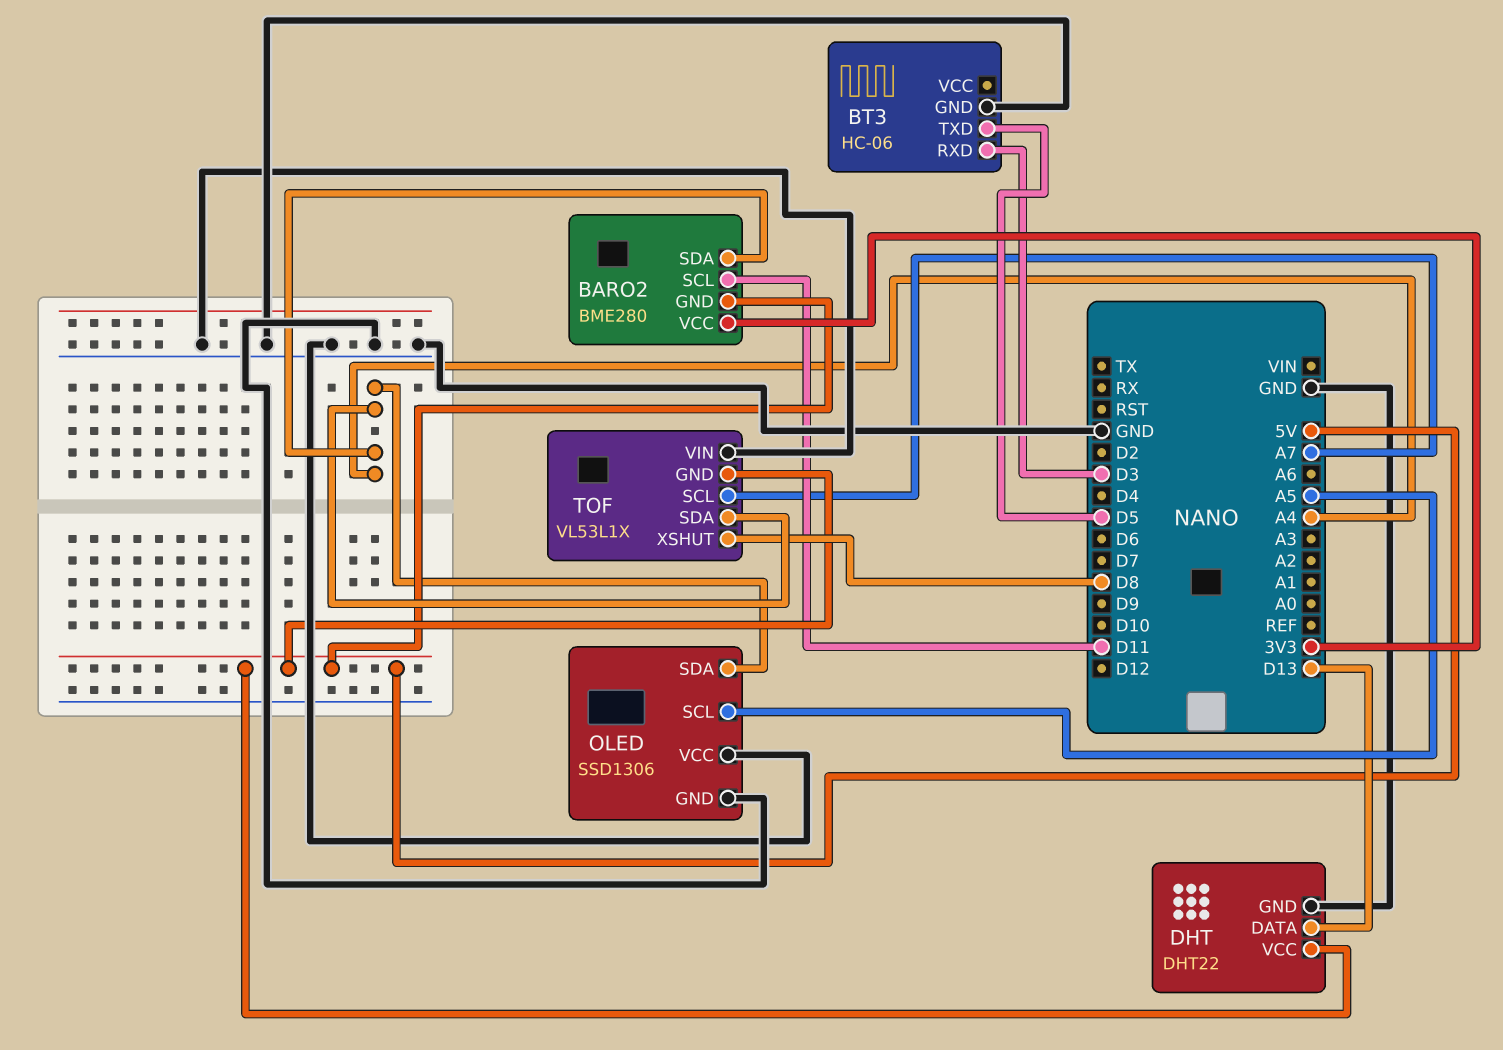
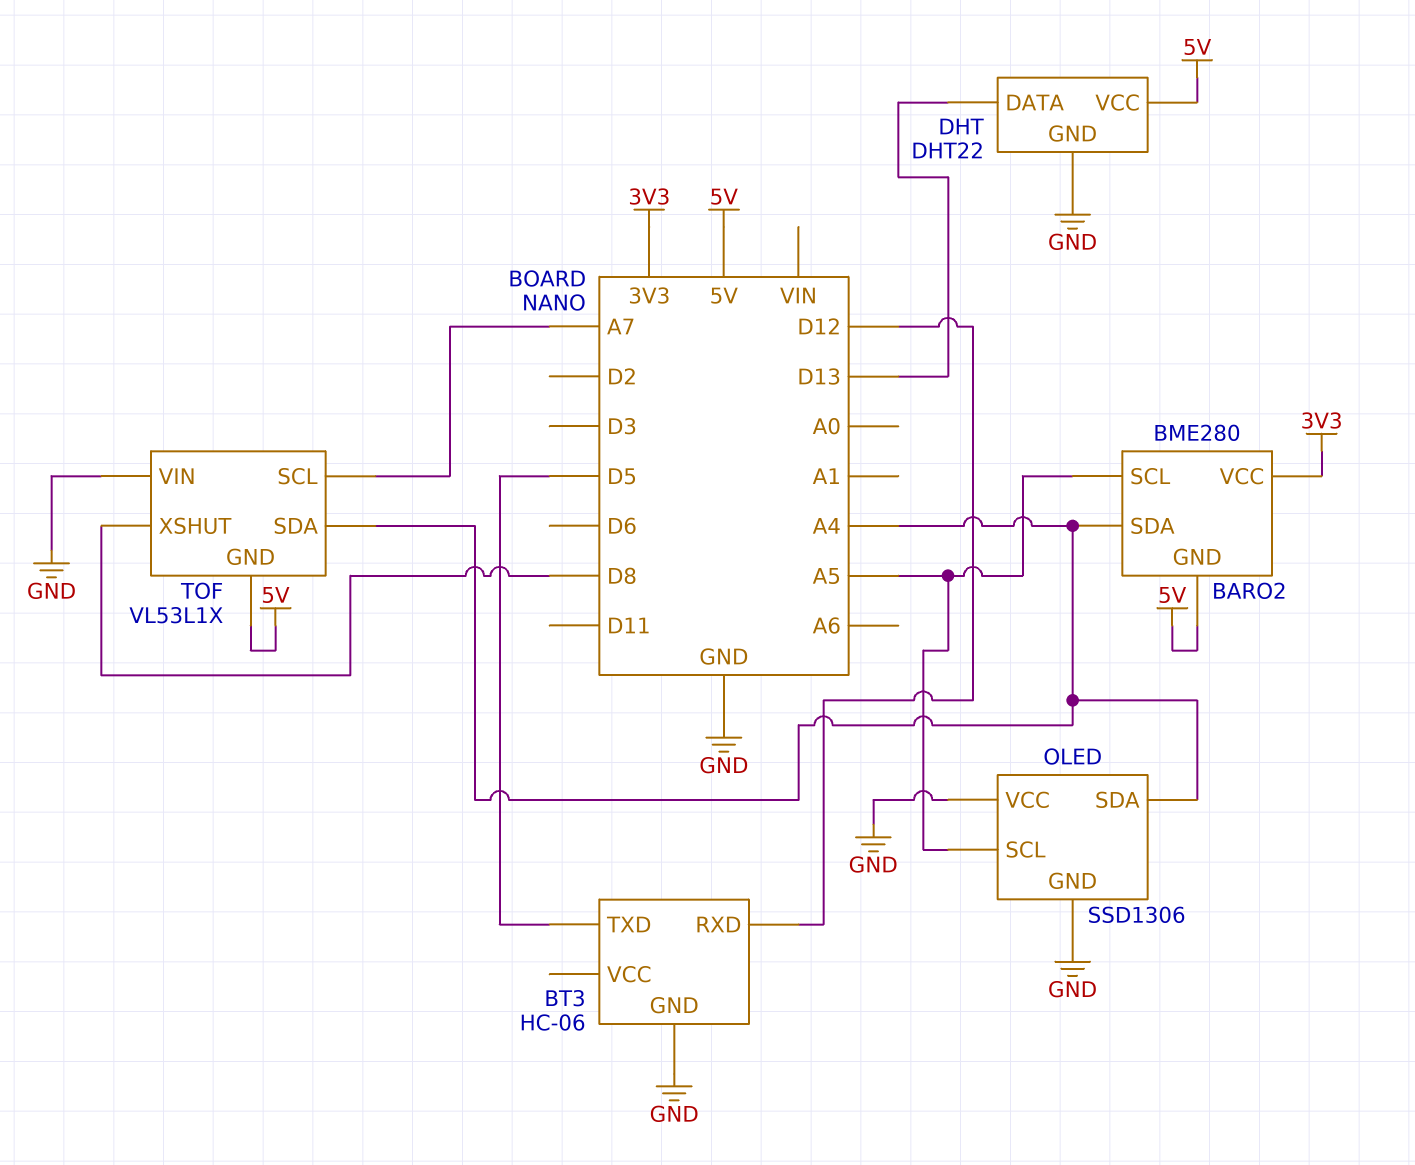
BARO2 pin SCL: D11 -> A5
BT3 pin RXD: D3 -> D12

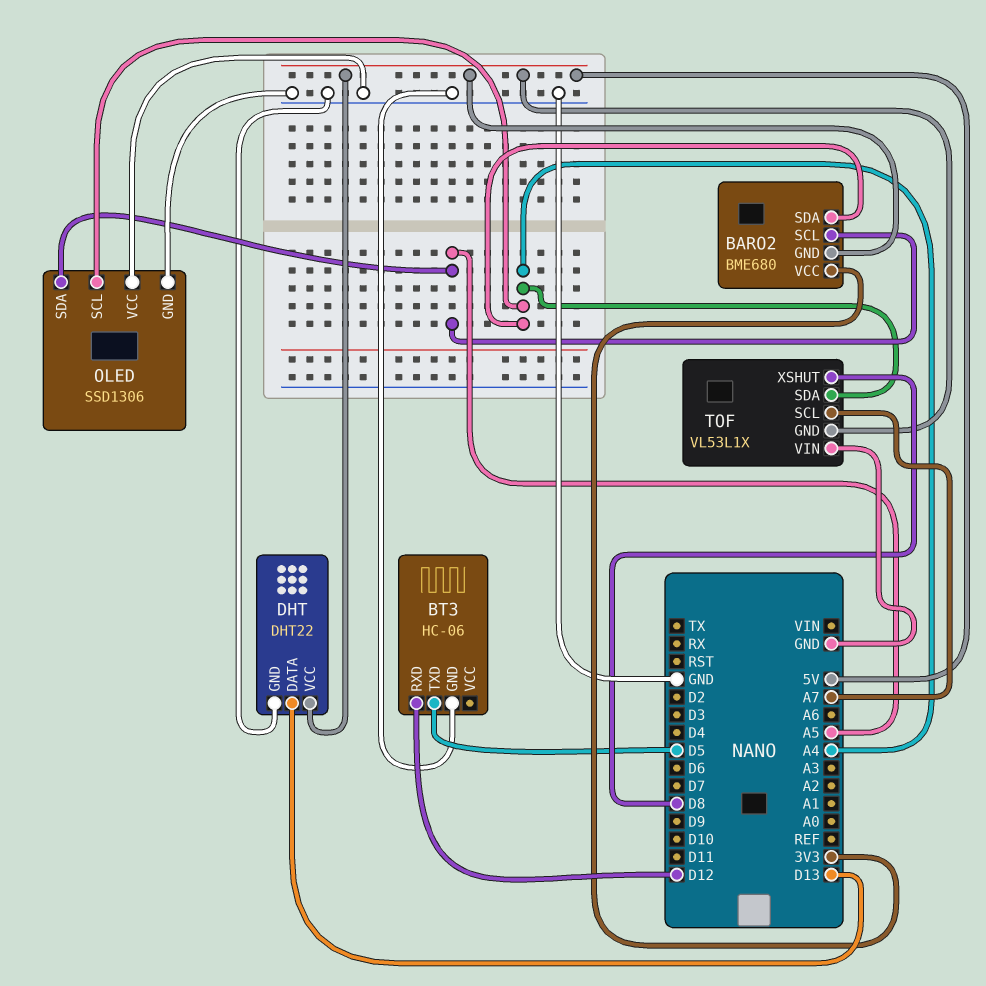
BARO2: BME280 -> BME680
OLED pin SCL: A5 -> A4
OLED pin SDA: A4 -> A5

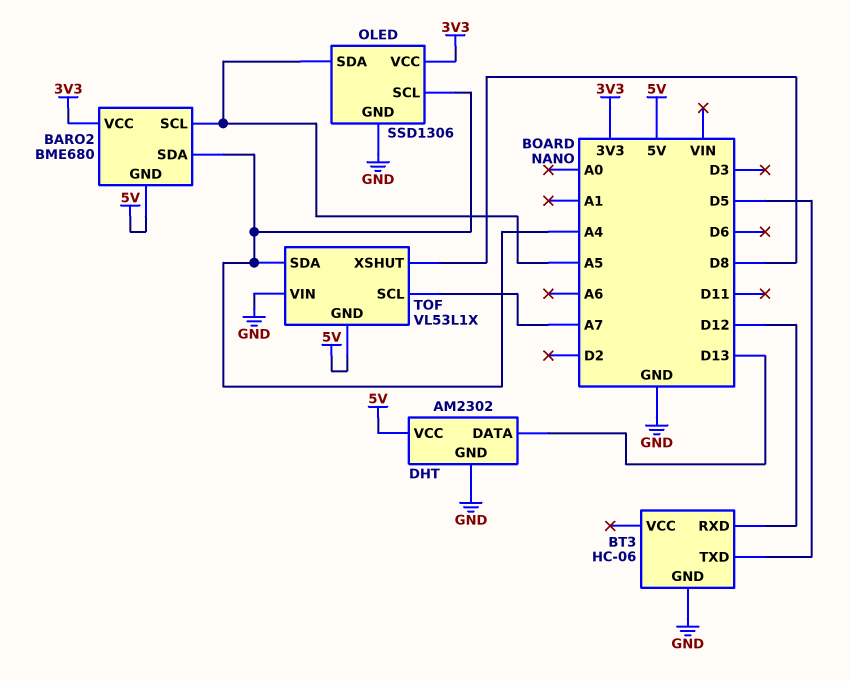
DHT: DHT22 -> AM2302
OLED pin VCC: GND -> 3V3

